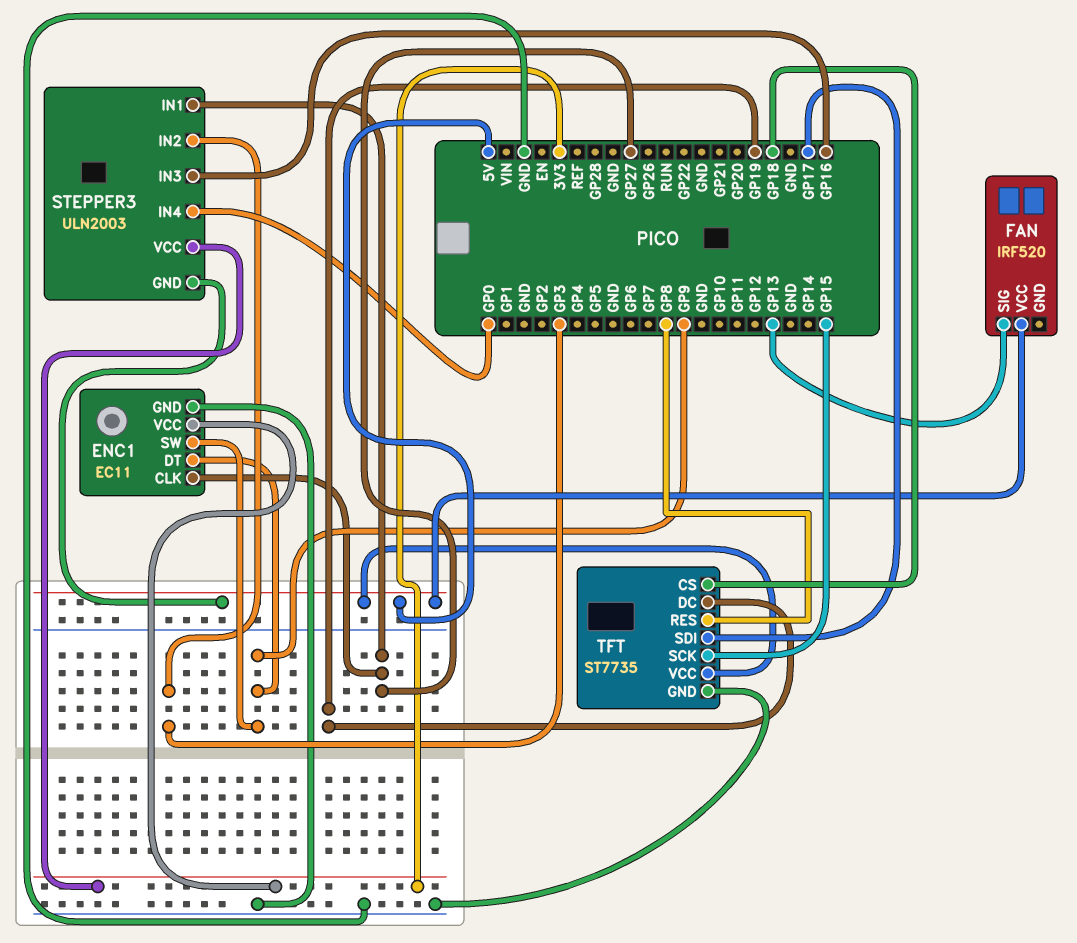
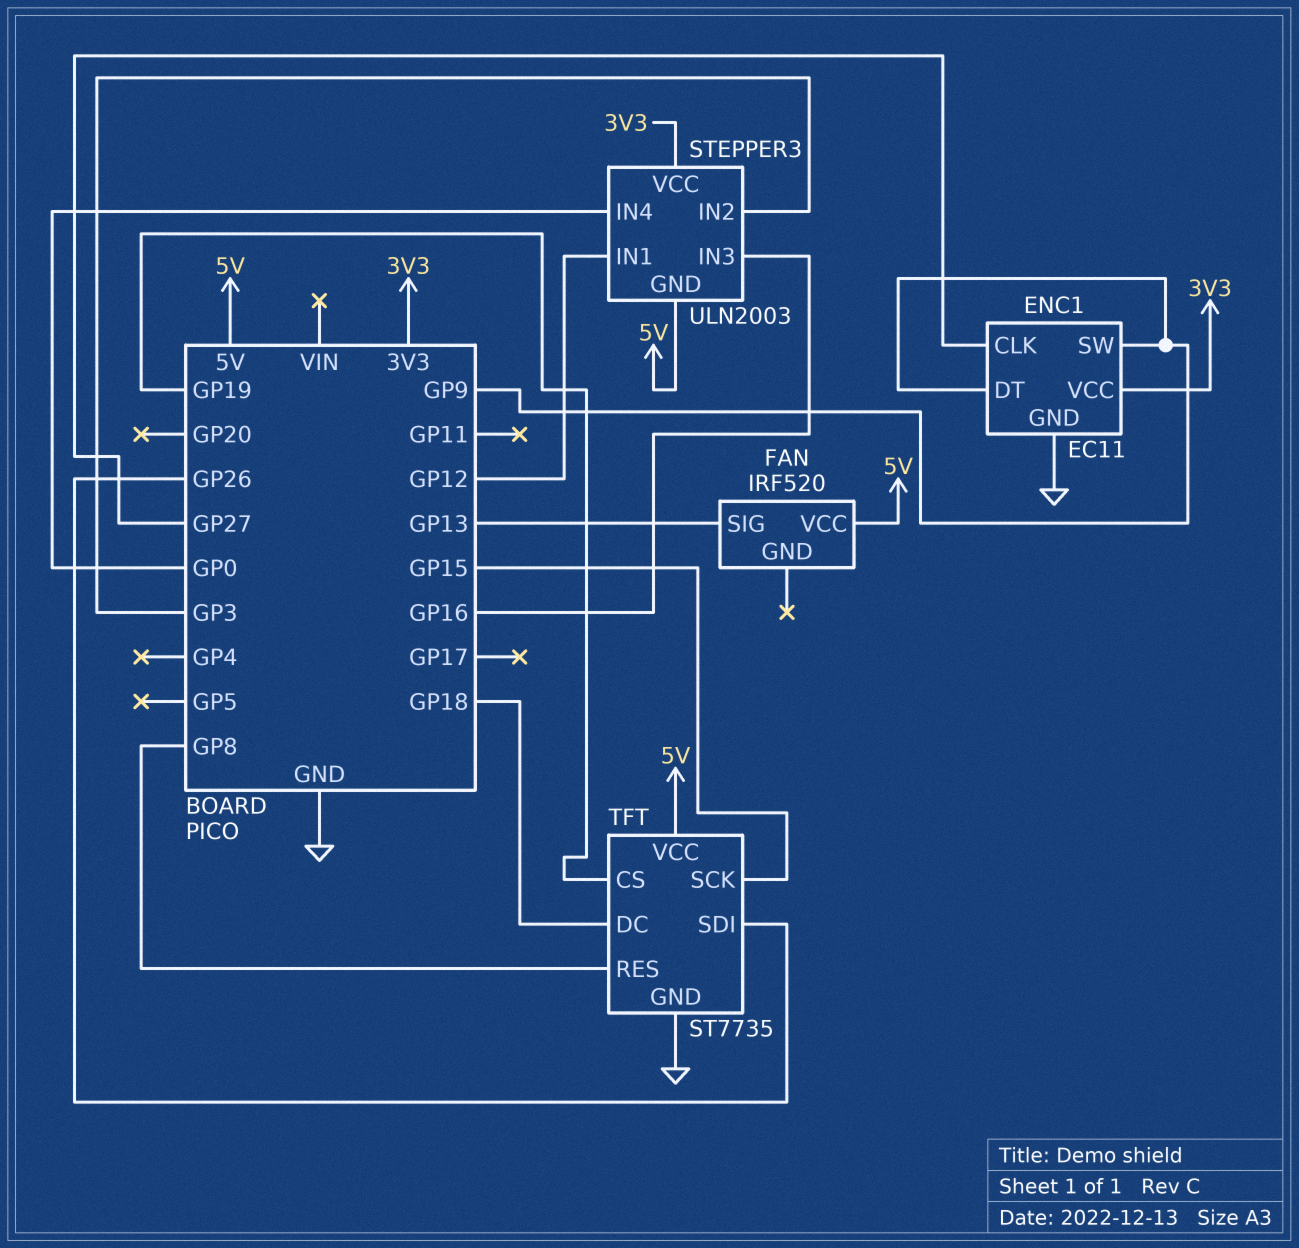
STEPPER3 pin IN1: GP27 -> GP12
TFT pin CS: GP18 -> GP19
TFT pin DC: GP19 -> GP18
TFT pin SDI: GP17 -> GP26

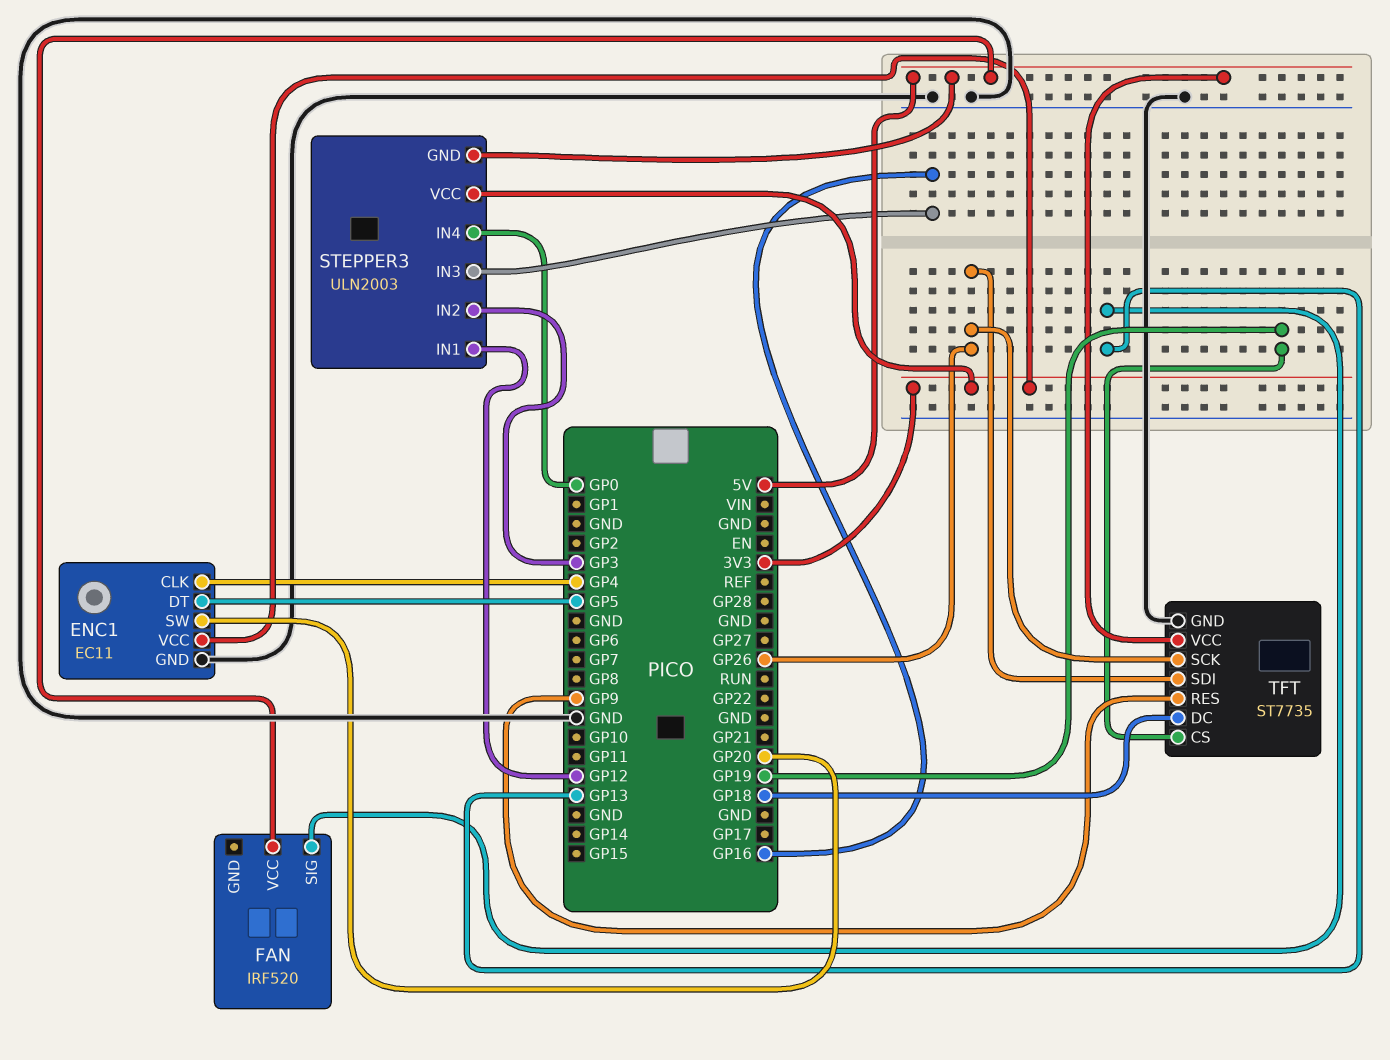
ENC1 pin CLK: GP27 -> GP4
ENC1 pin DT: GP9 -> GP5
ENC1 pin SW: GP9 -> GP20
TFT pin RES: GP8 -> GP9
TFT pin SCK: GP15 -> GP26

